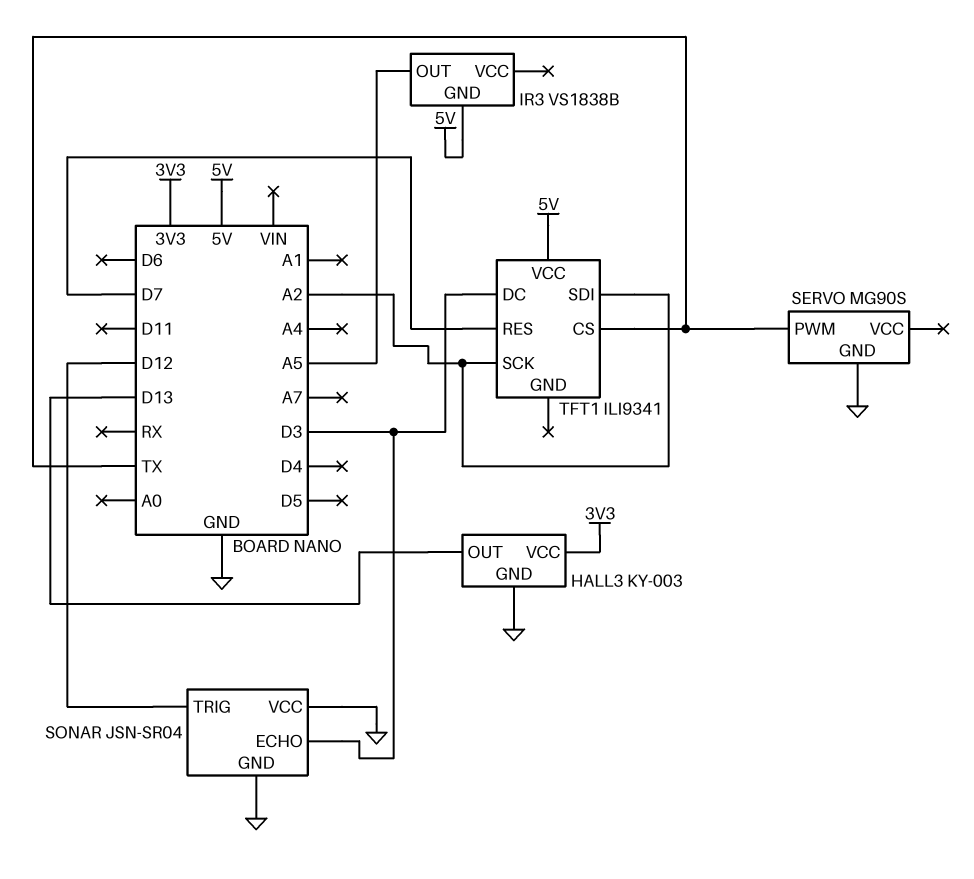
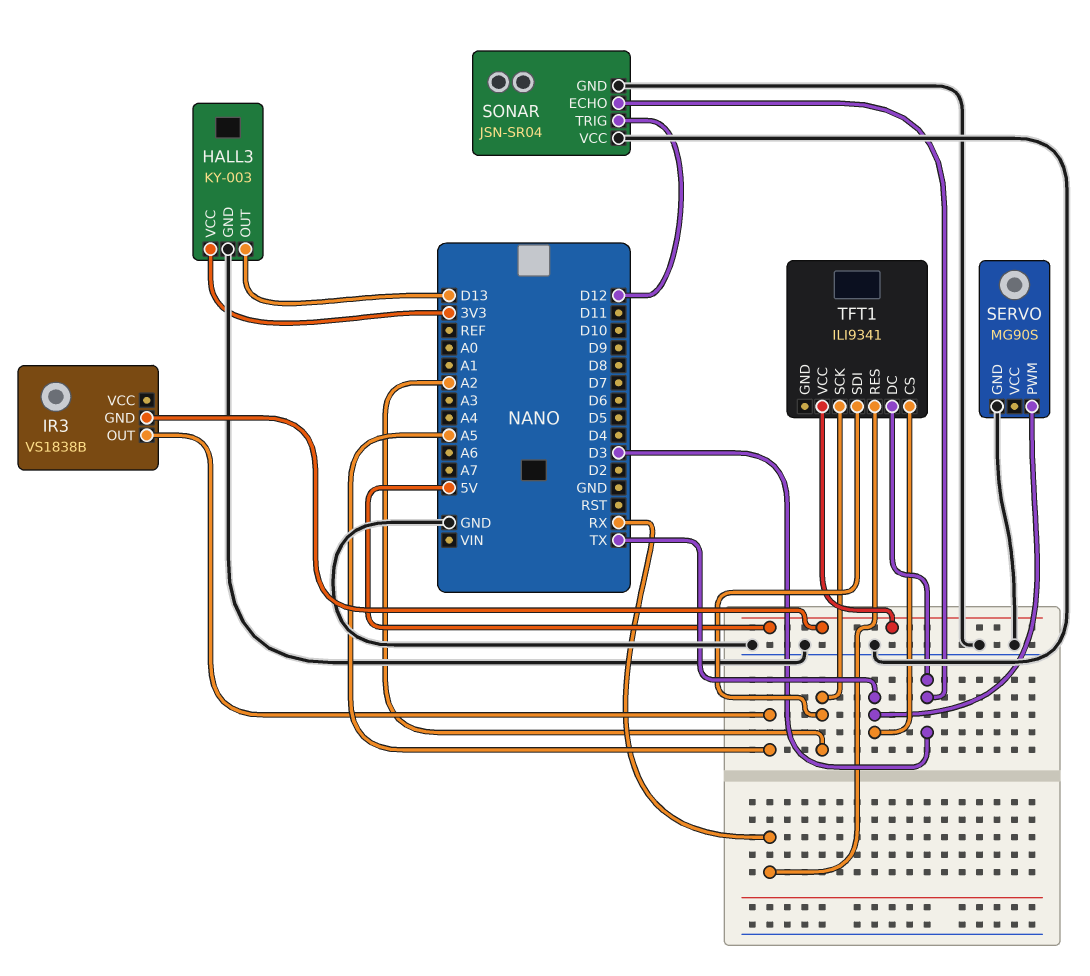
TFT1 pin RES: D7 -> RX

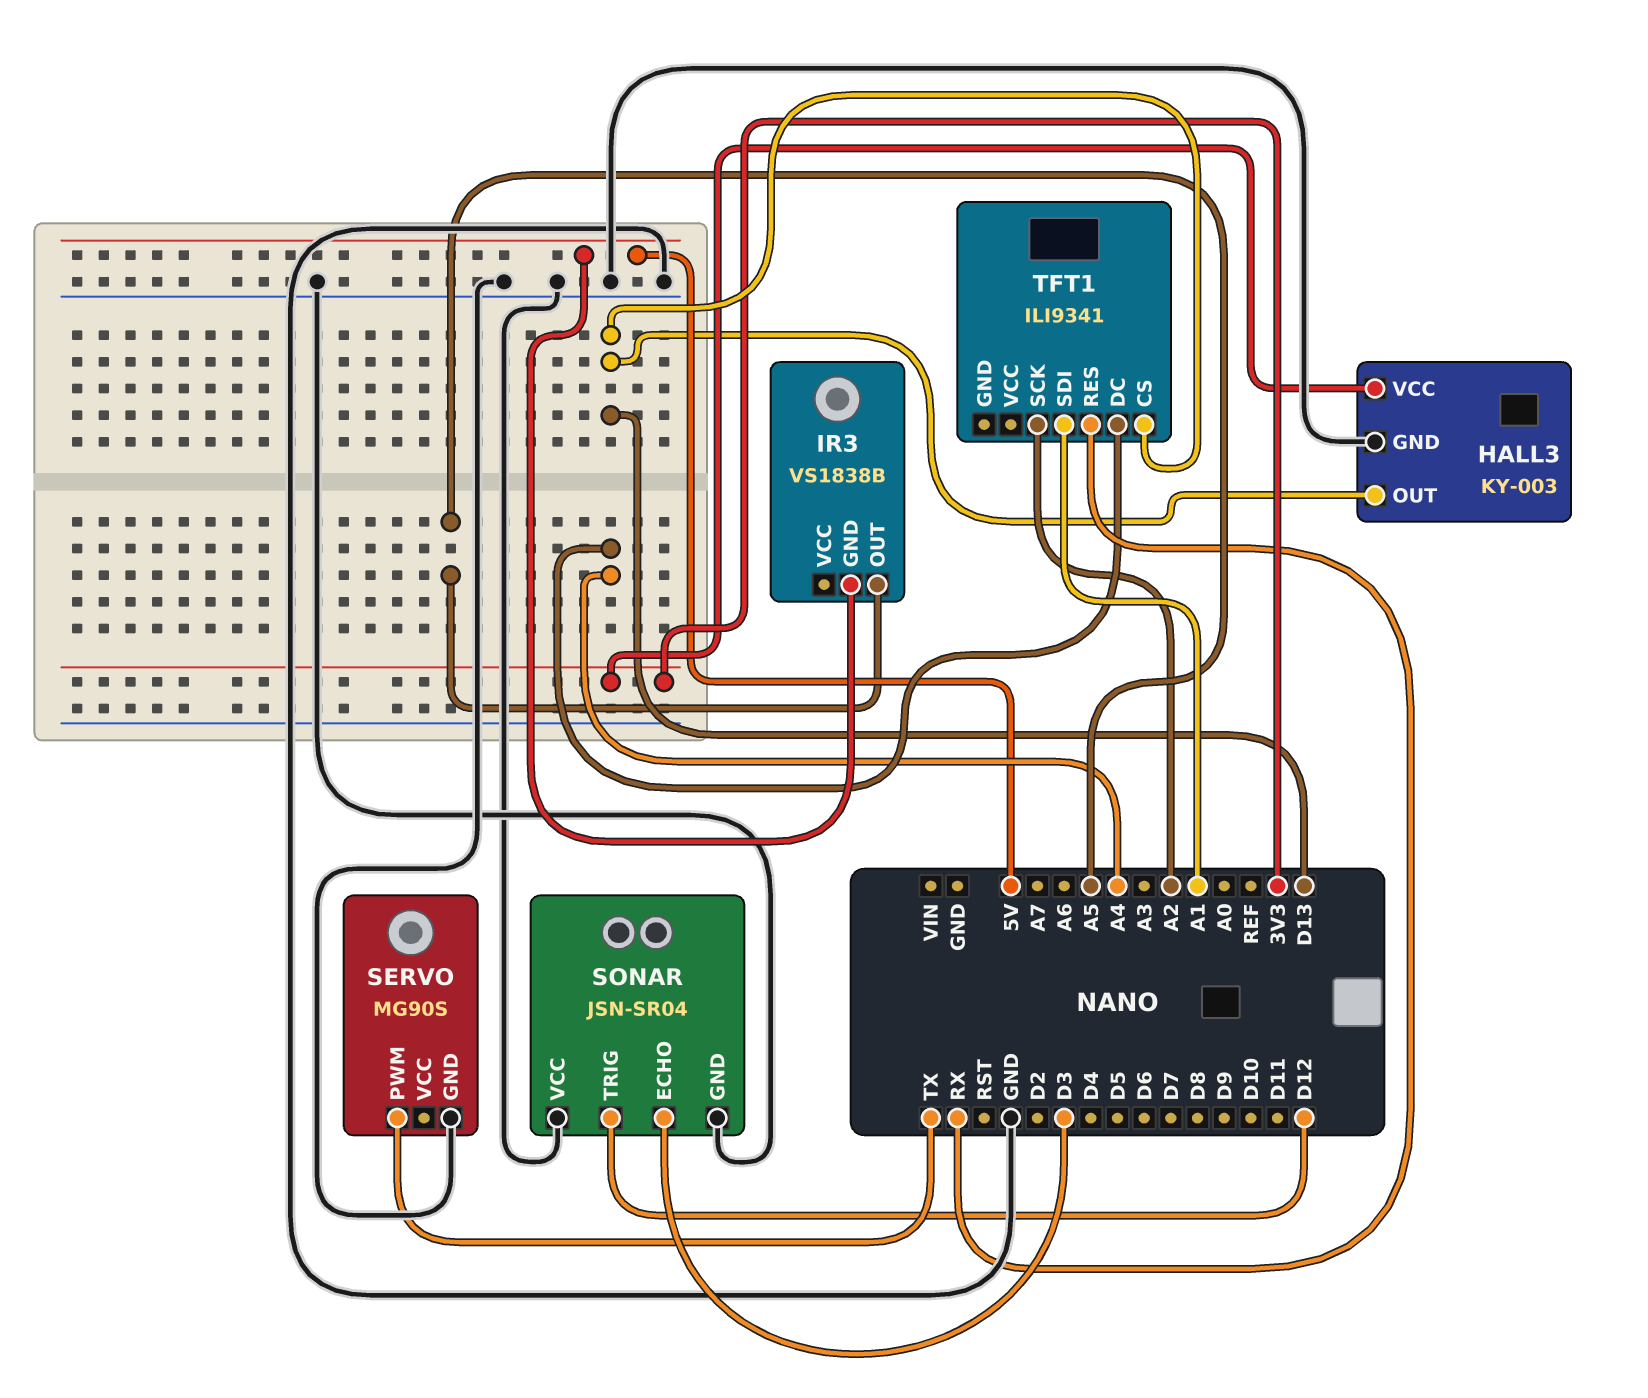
TFT1 pin CS: TX -> D13
TFT1 pin DC: D3 -> A4
TFT1 pin SDI: A2 -> A1
TFT1 pin VCC: 5V -> none

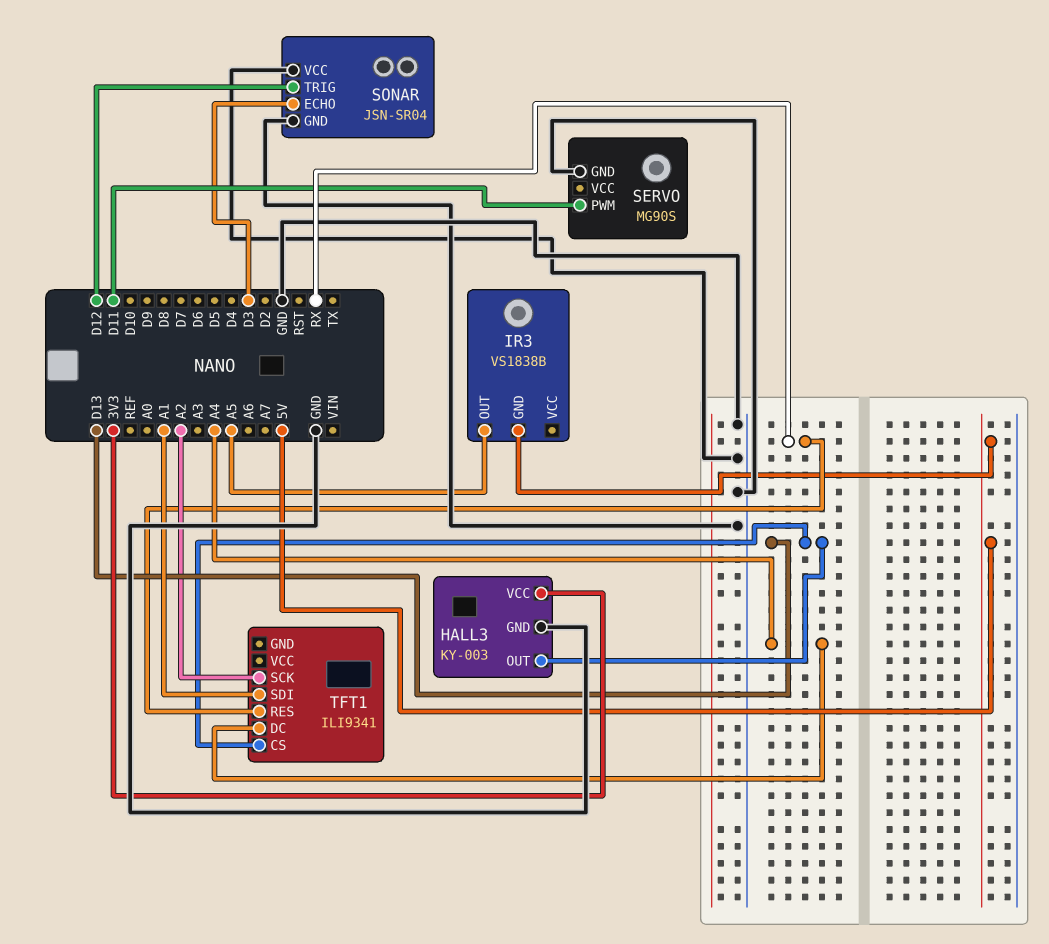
SERVO pin PWM: TX -> D11

